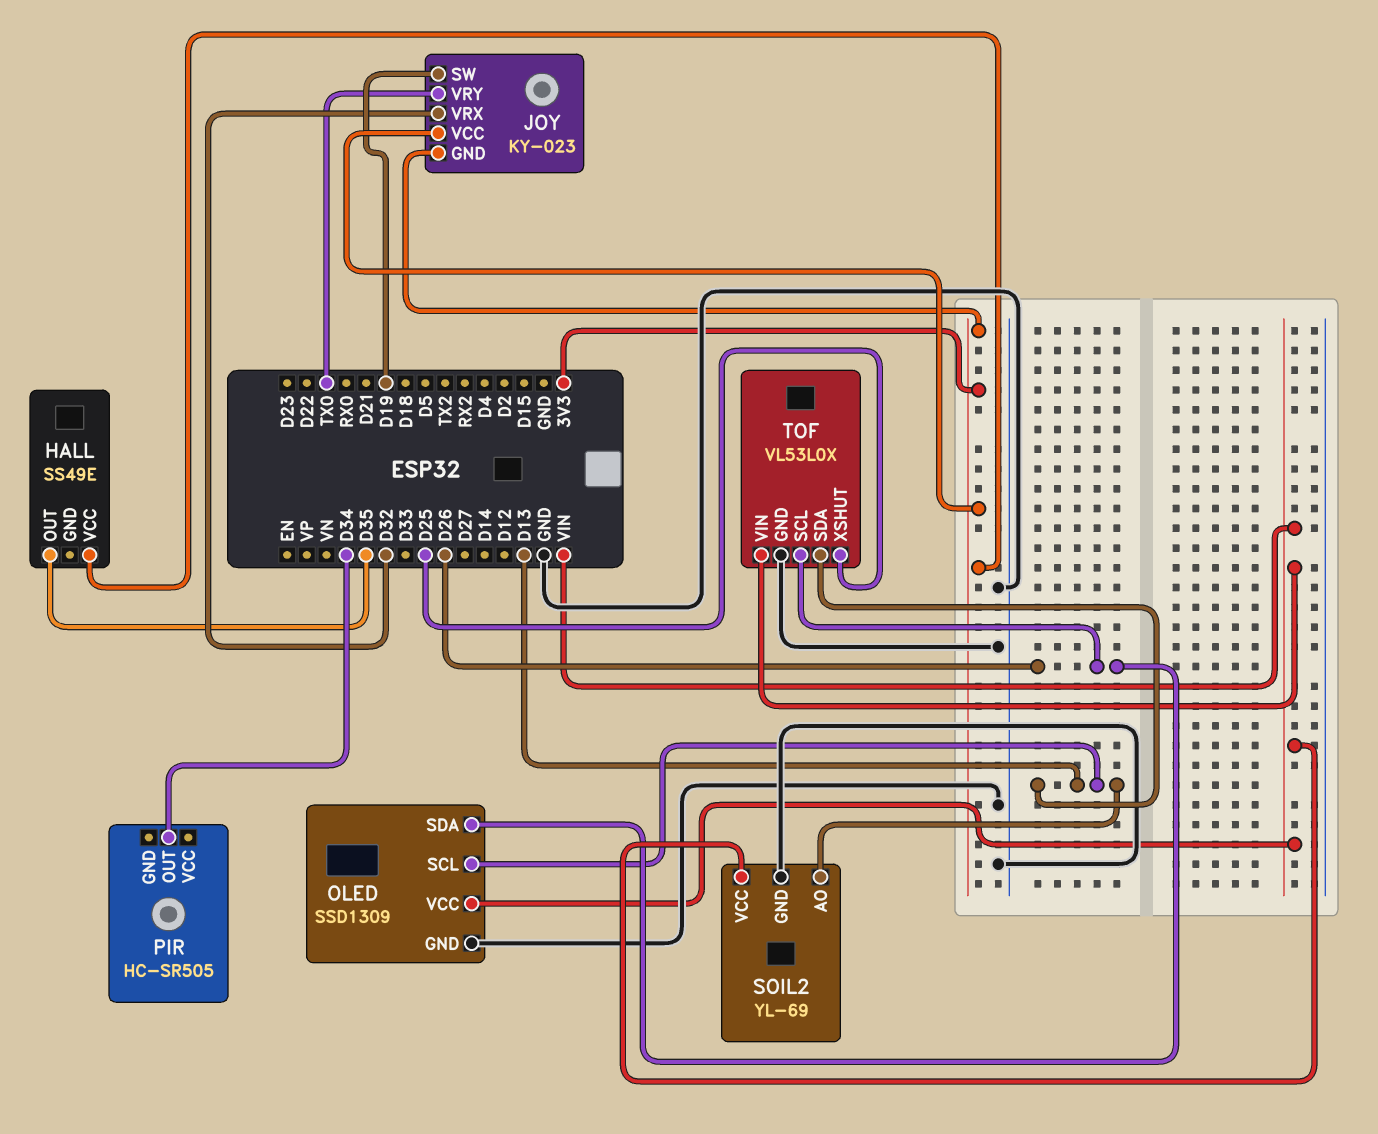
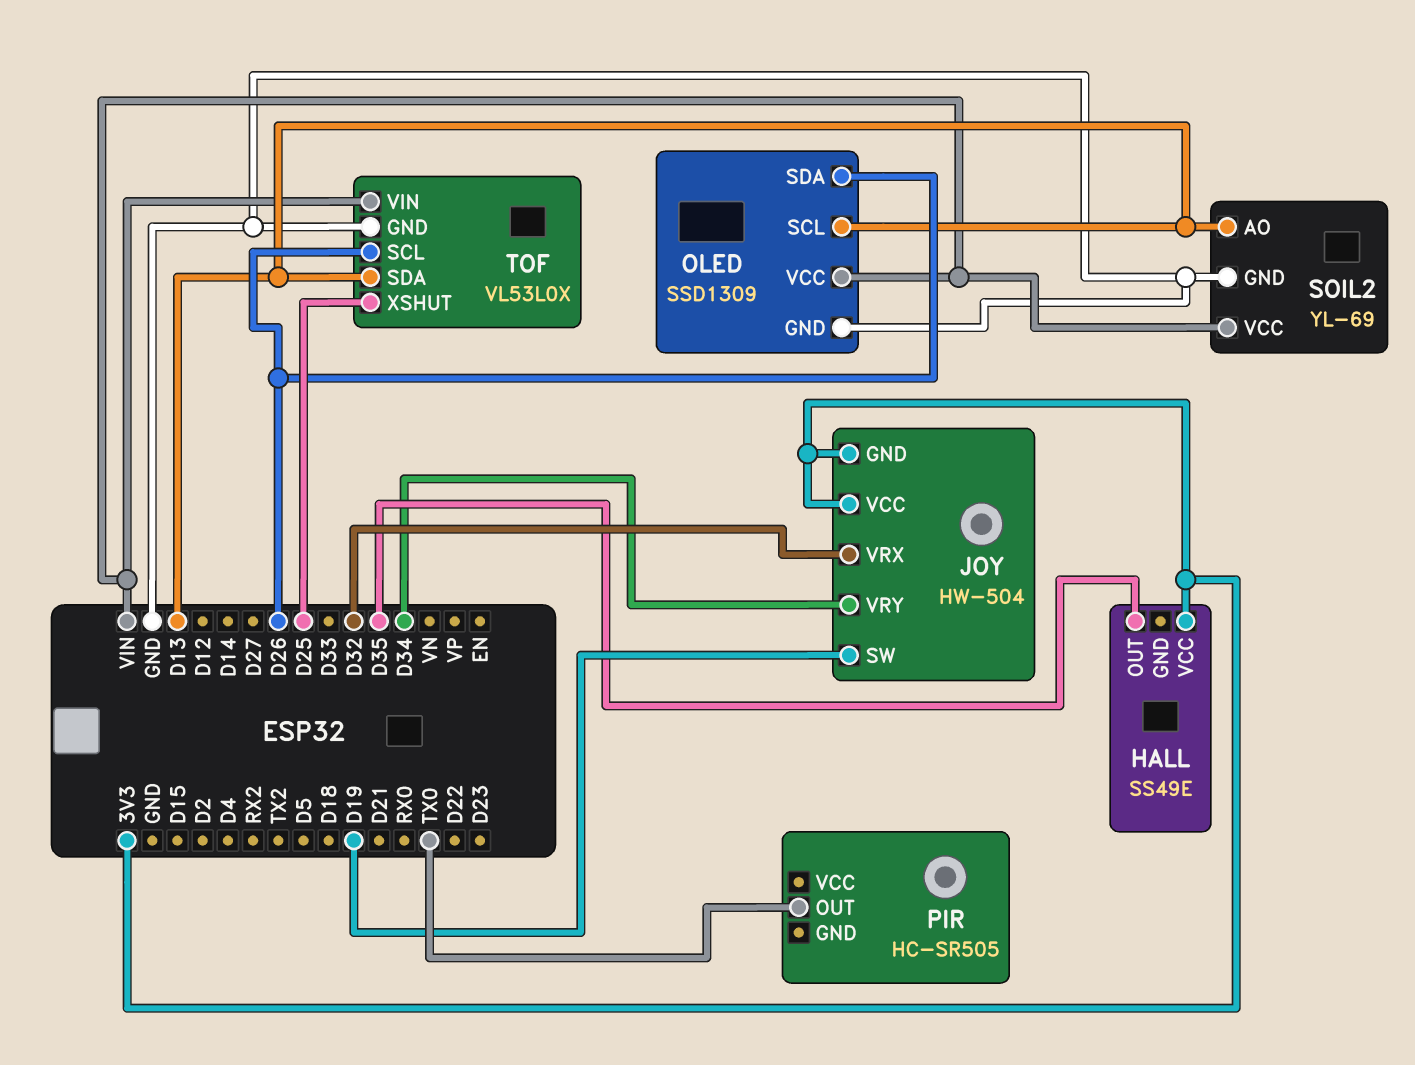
JOY: KY-023 -> HW-504
JOY pin VRY: TX0 -> D34
PIR pin OUT: D34 -> TX0

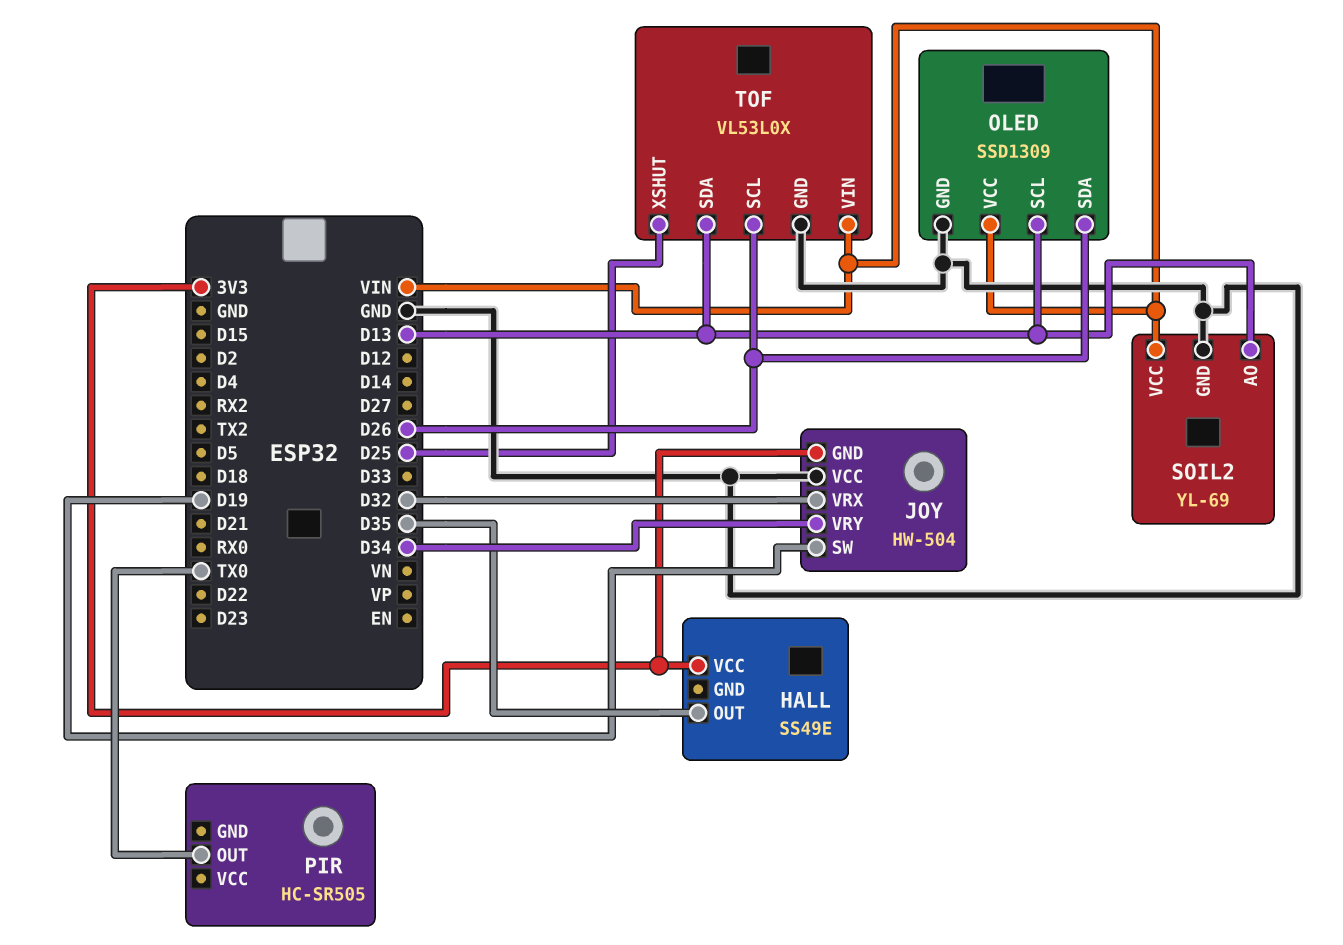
JOY pin VCC: 3V3 -> GND

